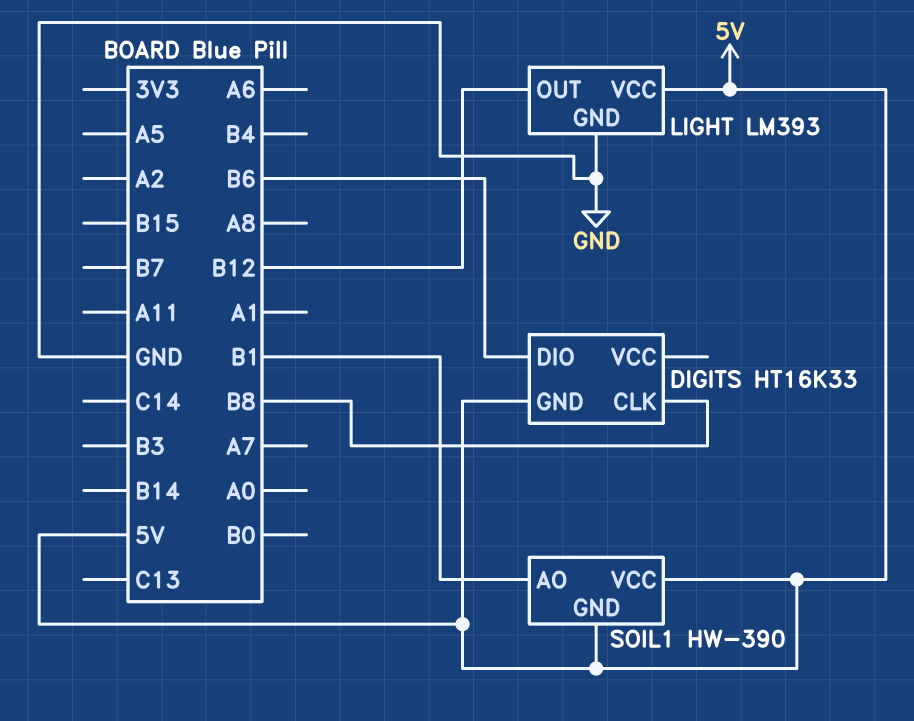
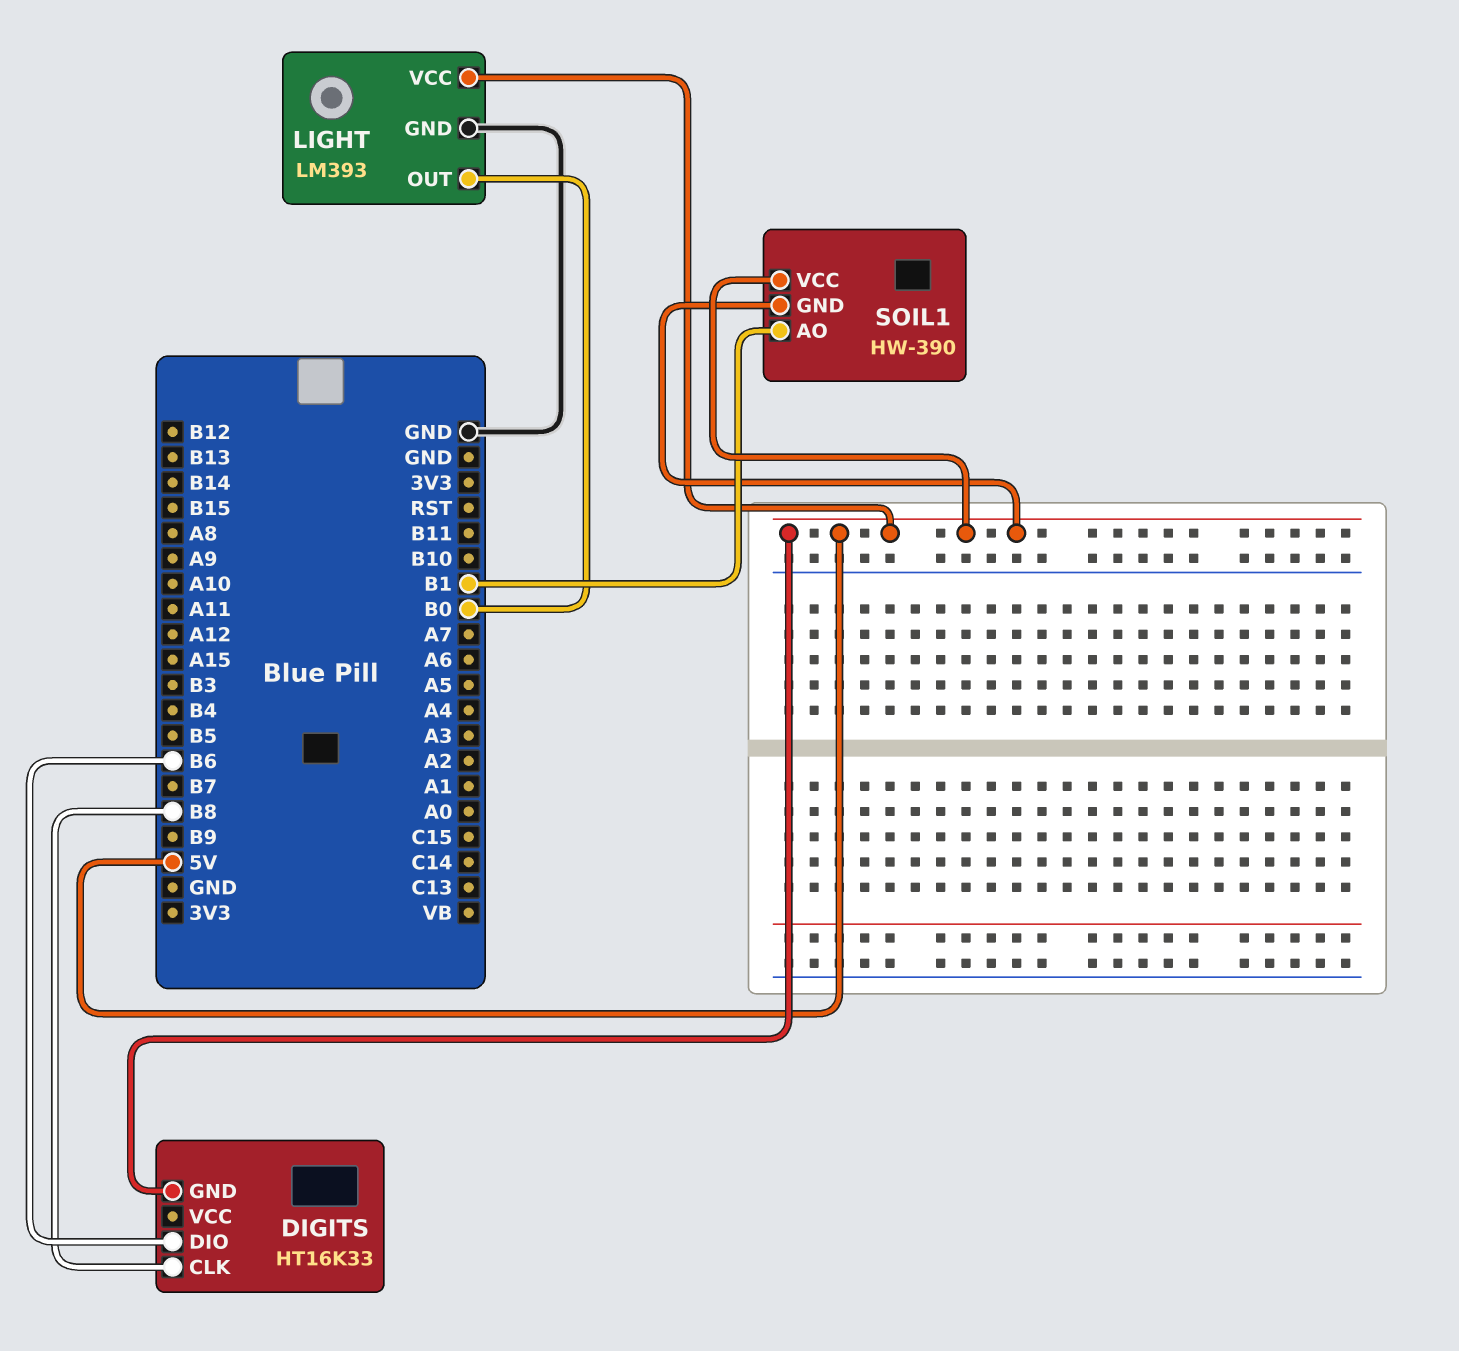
LIGHT pin OUT: B12 -> B0

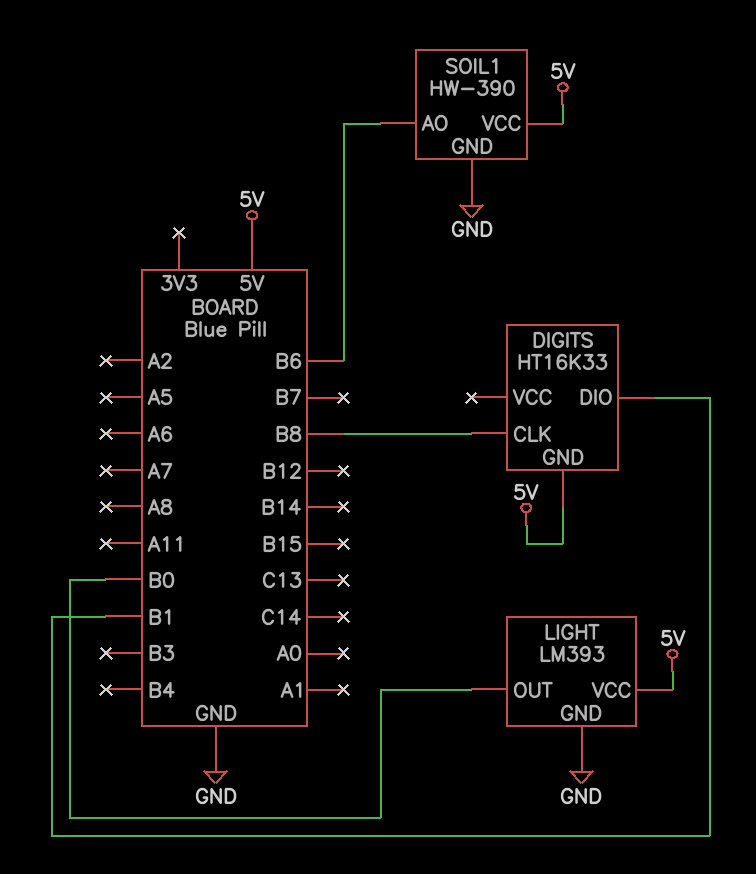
DIGITS pin DIO: B6 -> B1
SOIL1 pin AO: B1 -> B6
SOIL1 pin GND: 5V -> GND

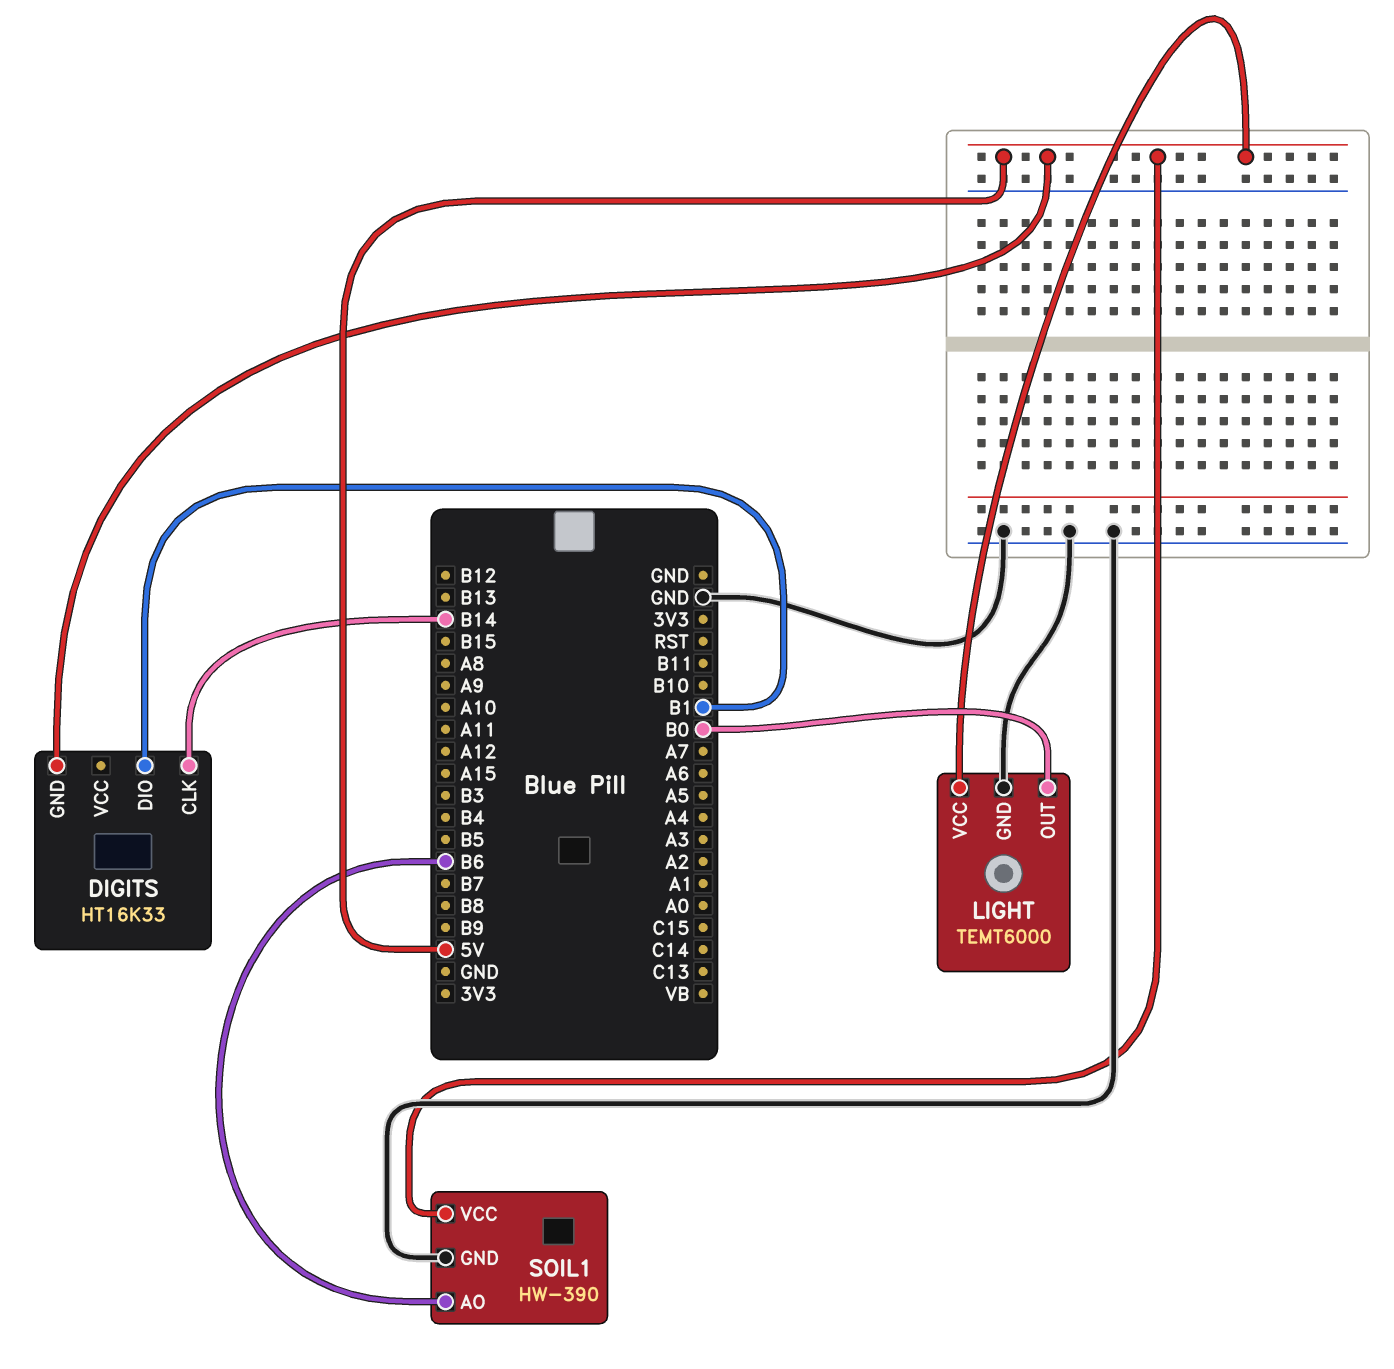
DIGITS pin CLK: B8 -> B14
LIGHT: LM393 -> TEMT6000

